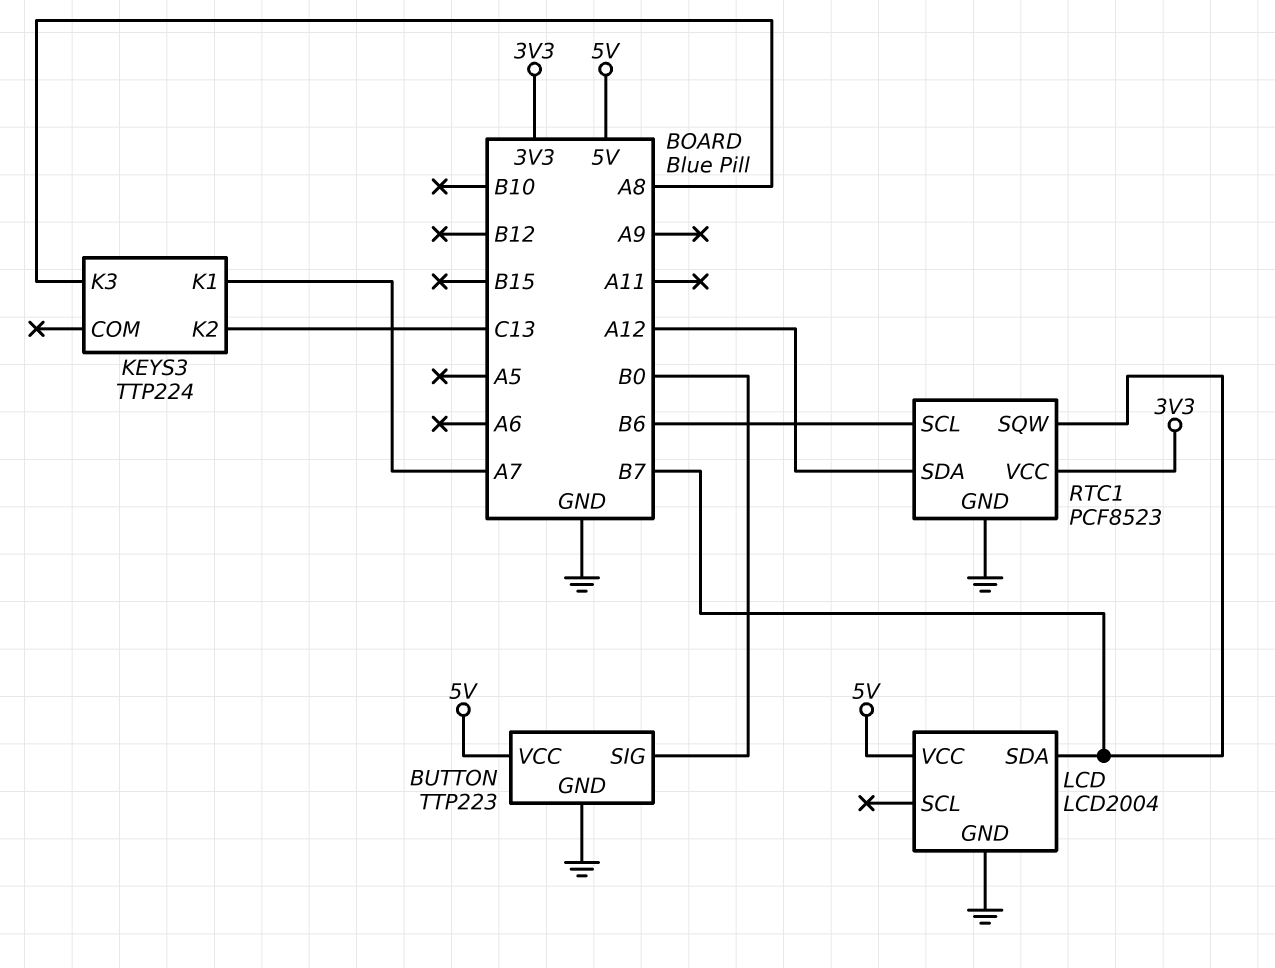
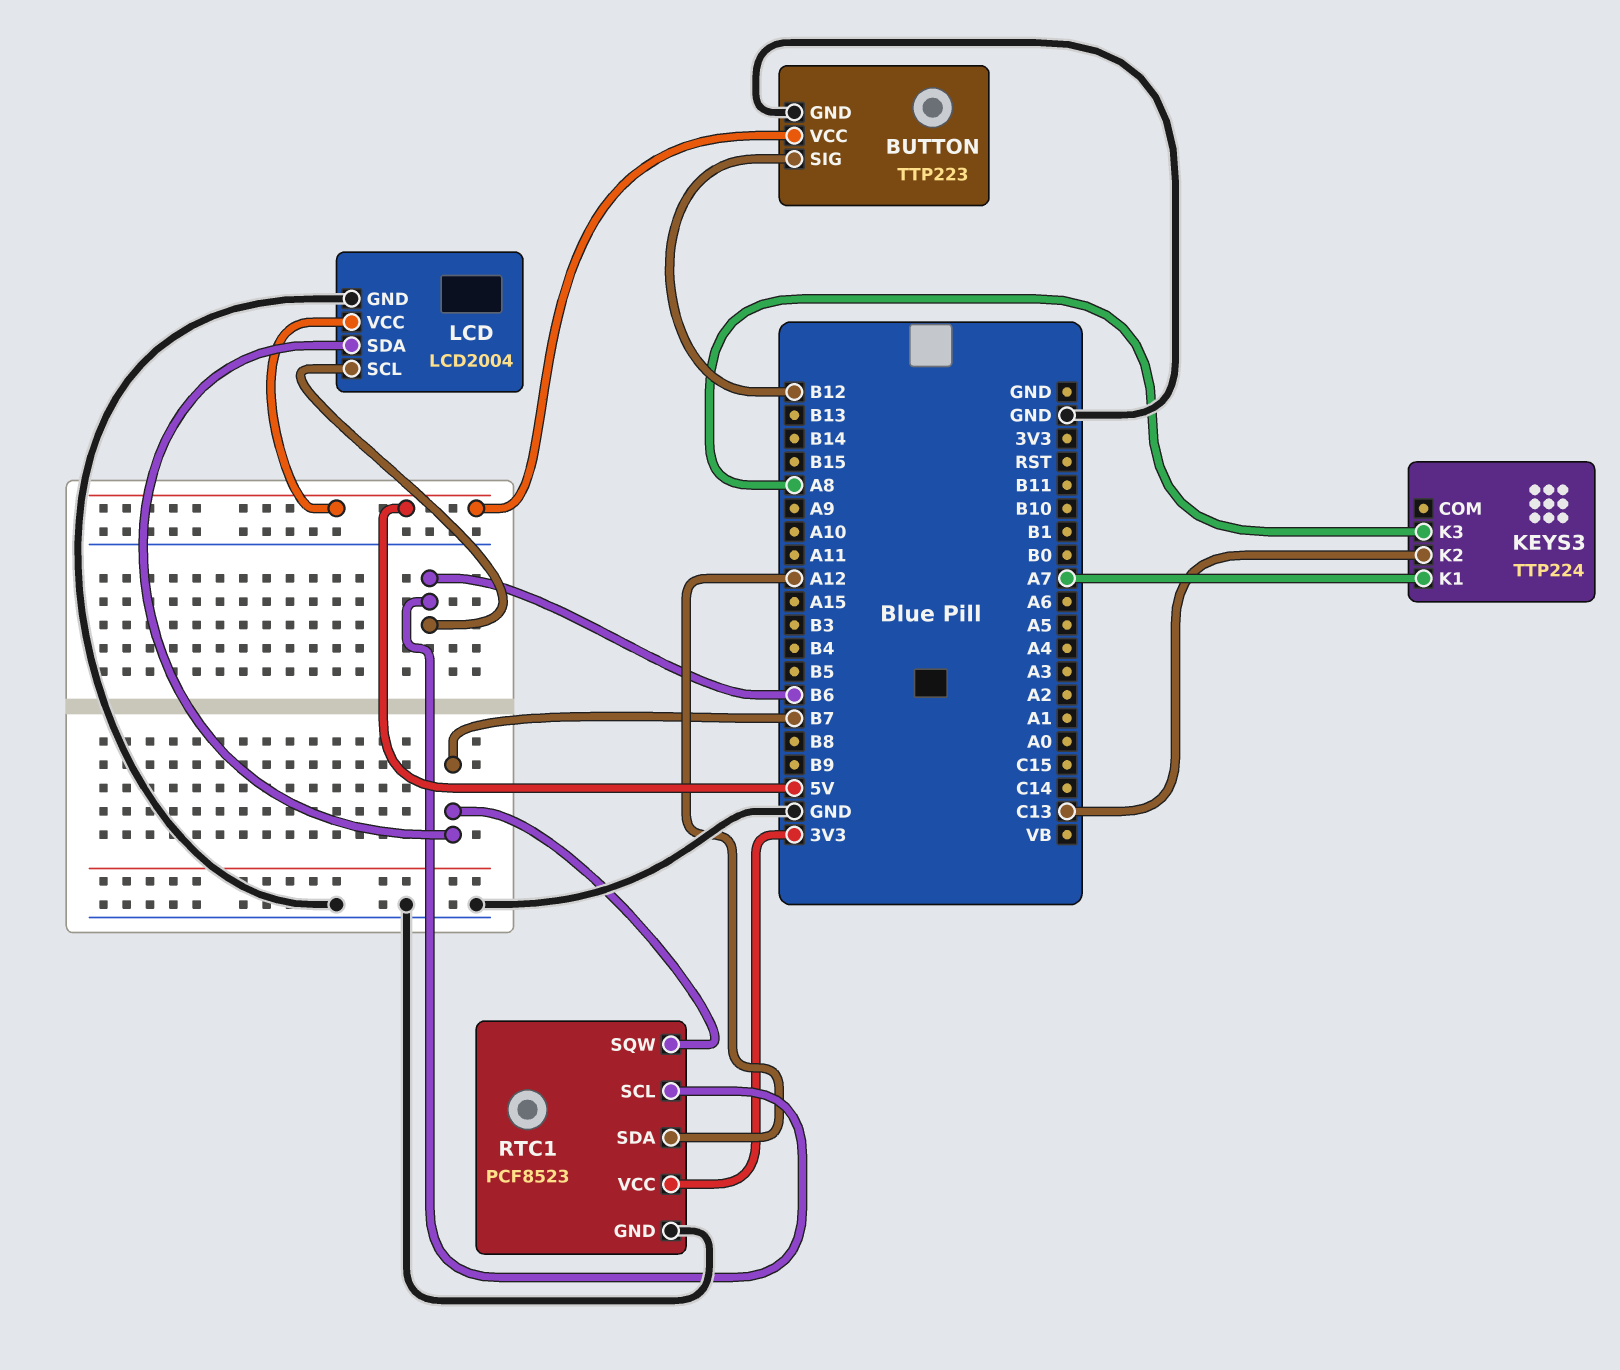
BUTTON pin SIG: B0 -> B12
LCD pin SCL: none -> B6

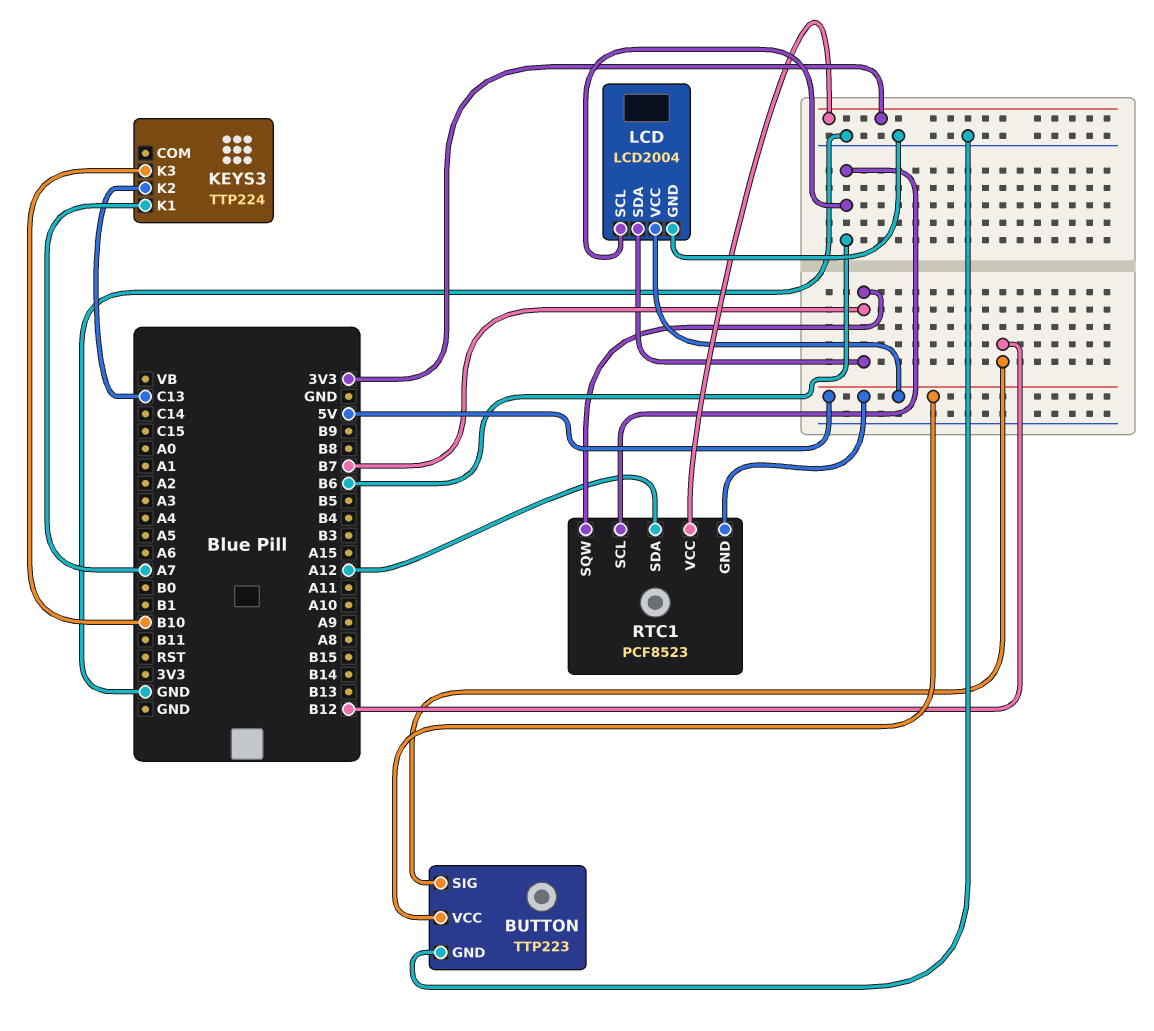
KEYS3 pin K3: A8 -> B10
RTC1 pin GND: GND -> 5V

